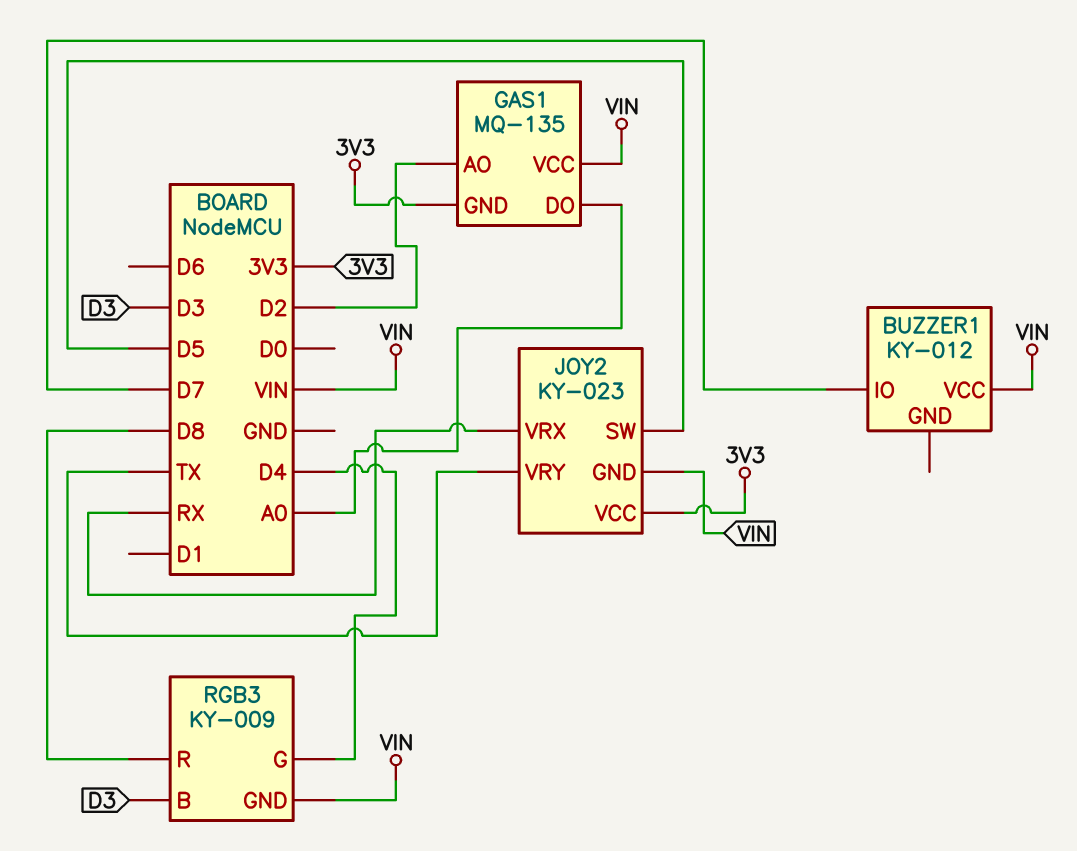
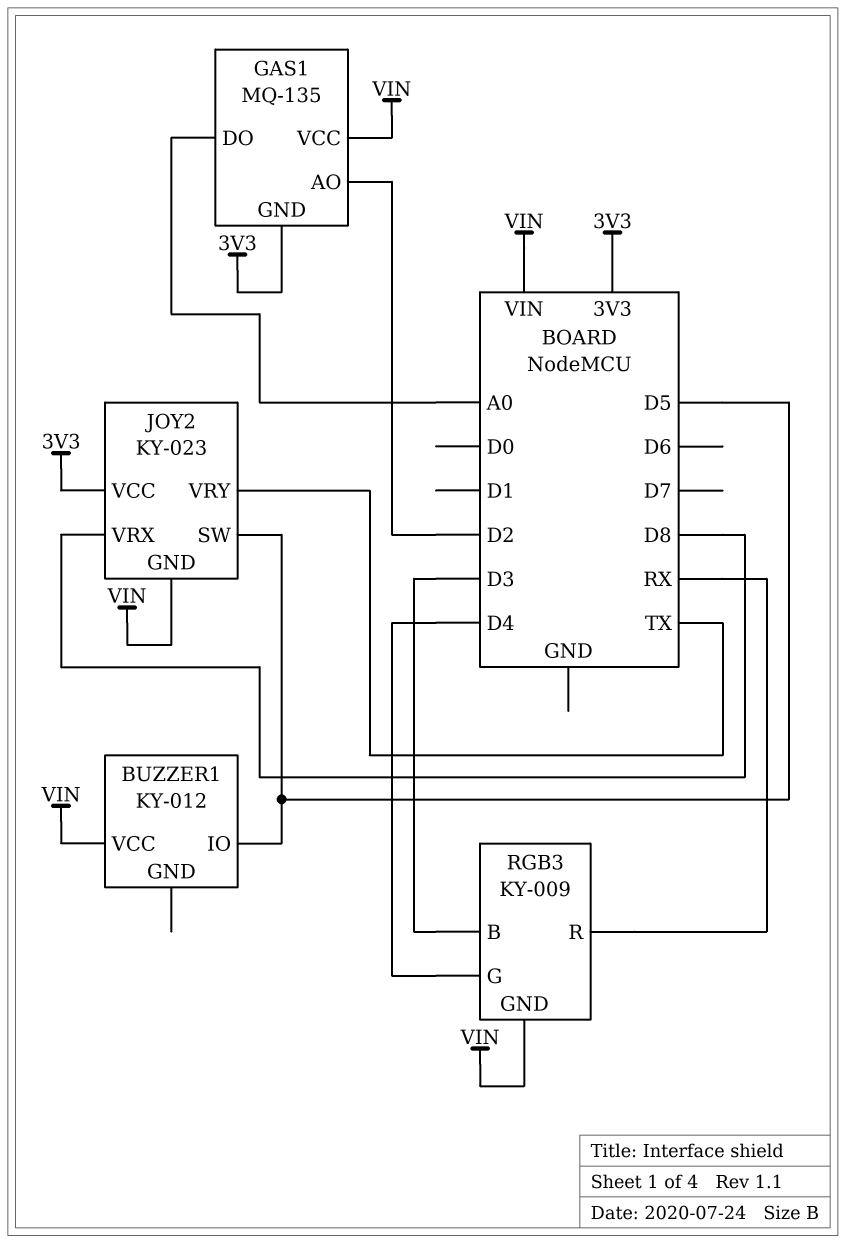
BUZZER1 pin IO: D7 -> D5
JOY2 pin VRX: RX -> D8
RGB3 pin R: D8 -> RX

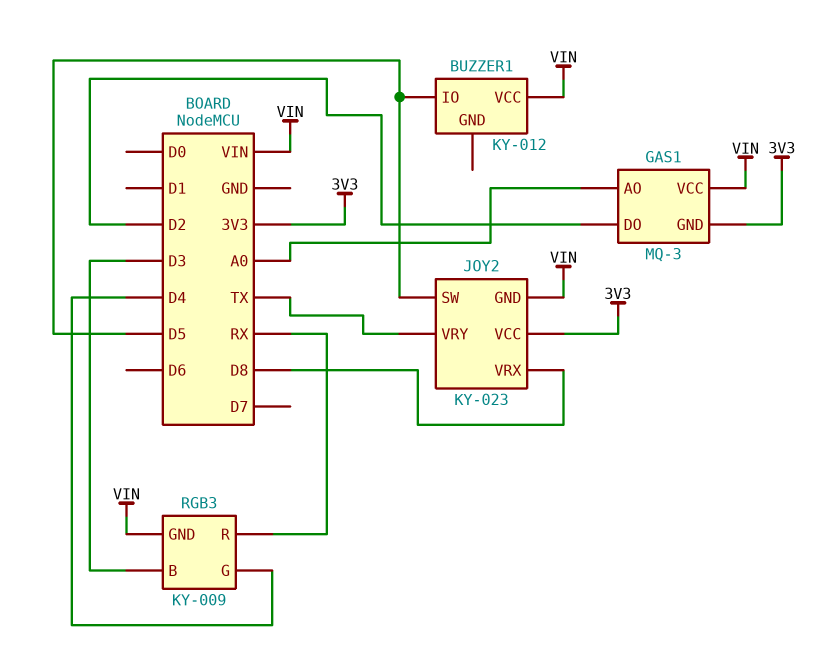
GAS1: MQ-135 -> MQ-3
GAS1 pin AO: D2 -> A0
GAS1 pin DO: A0 -> D2

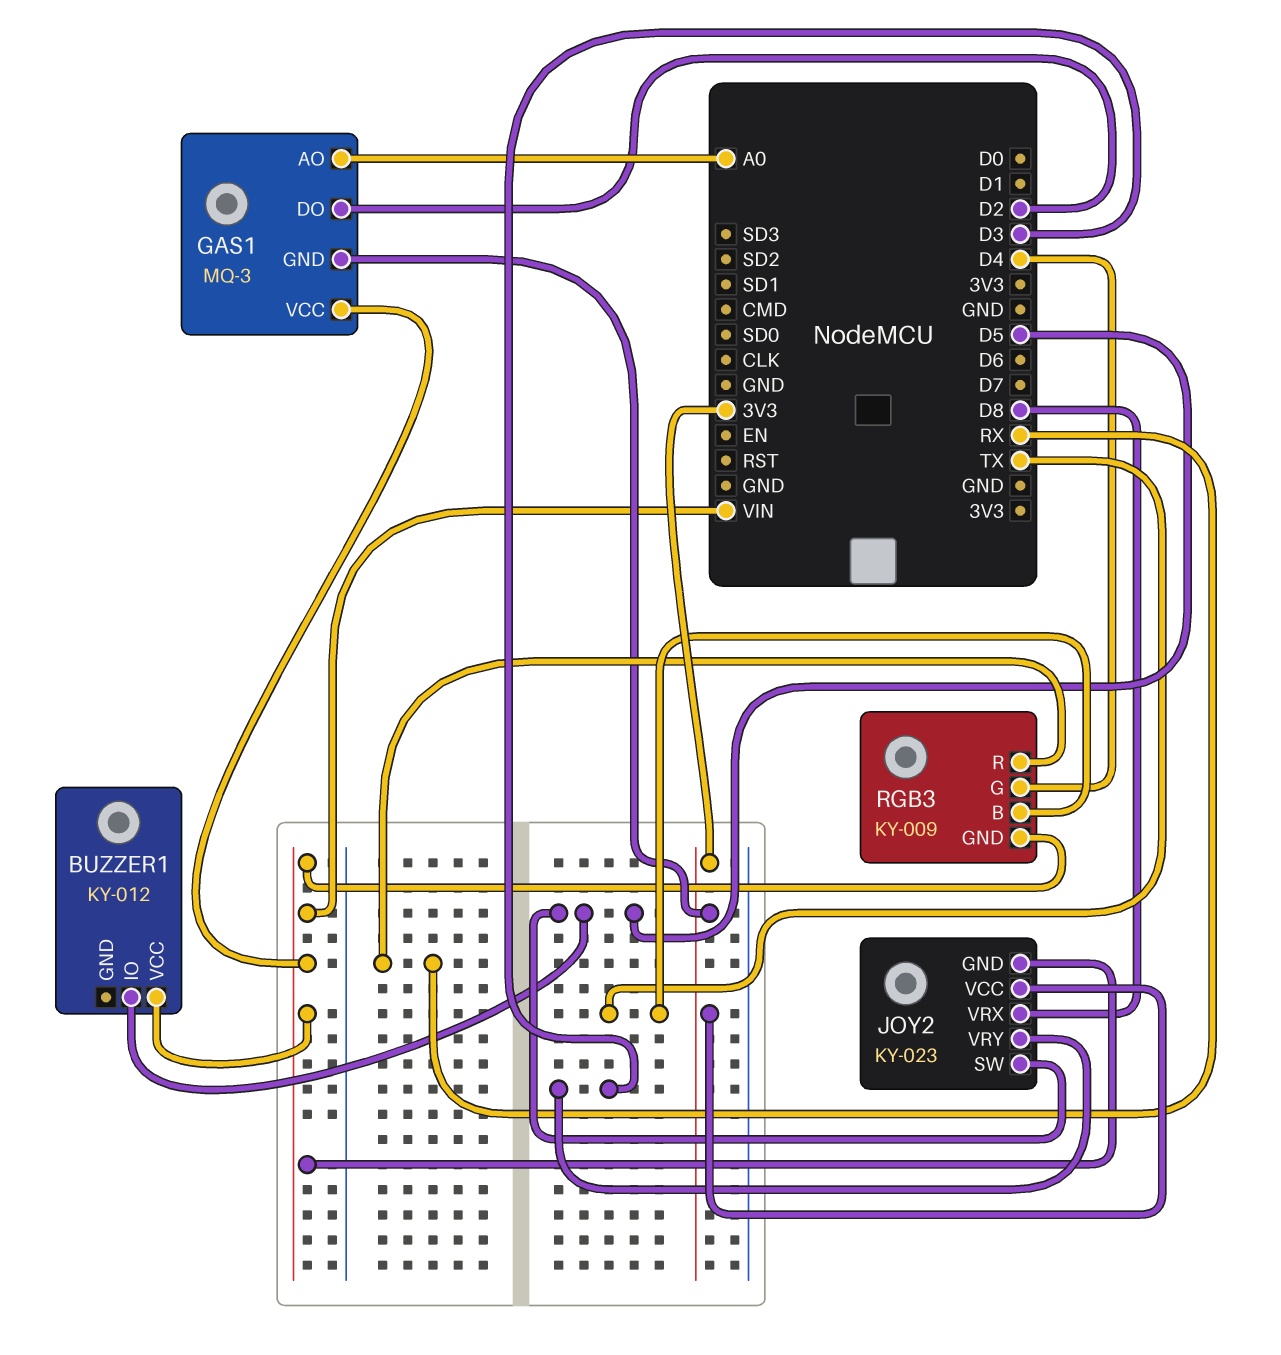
JOY2 pin VRY: TX -> D3
RGB3 pin B: D3 -> TX

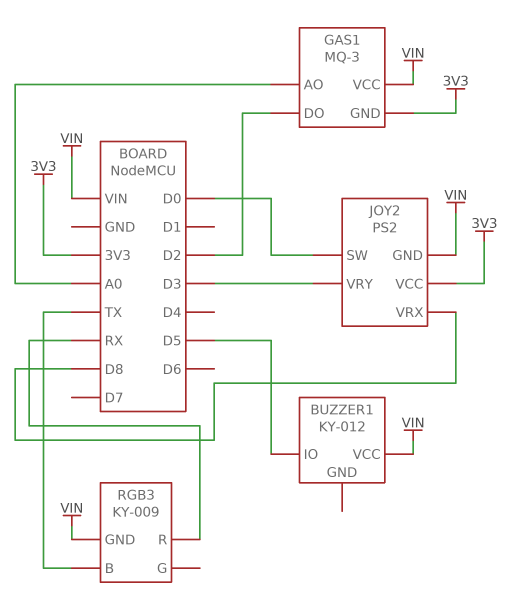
JOY2: KY-023 -> PS2
JOY2 pin SW: D5 -> D0
RGB3 pin G: D4 -> none

